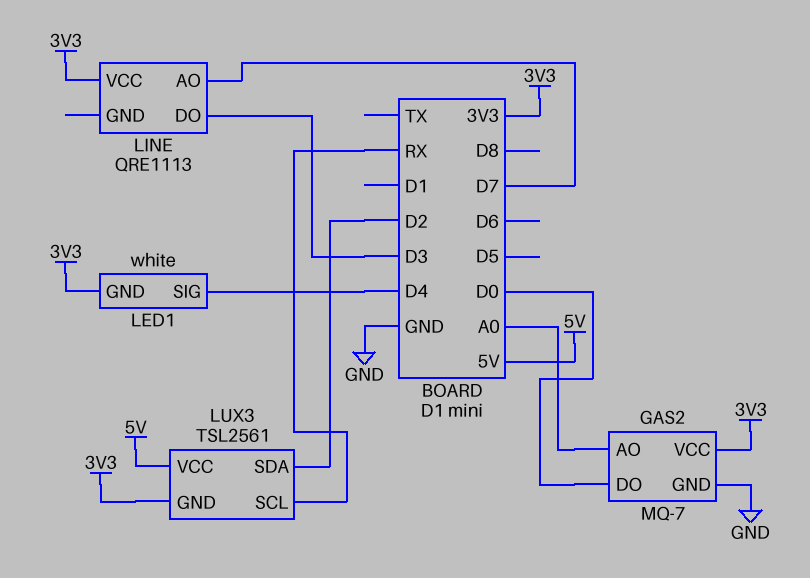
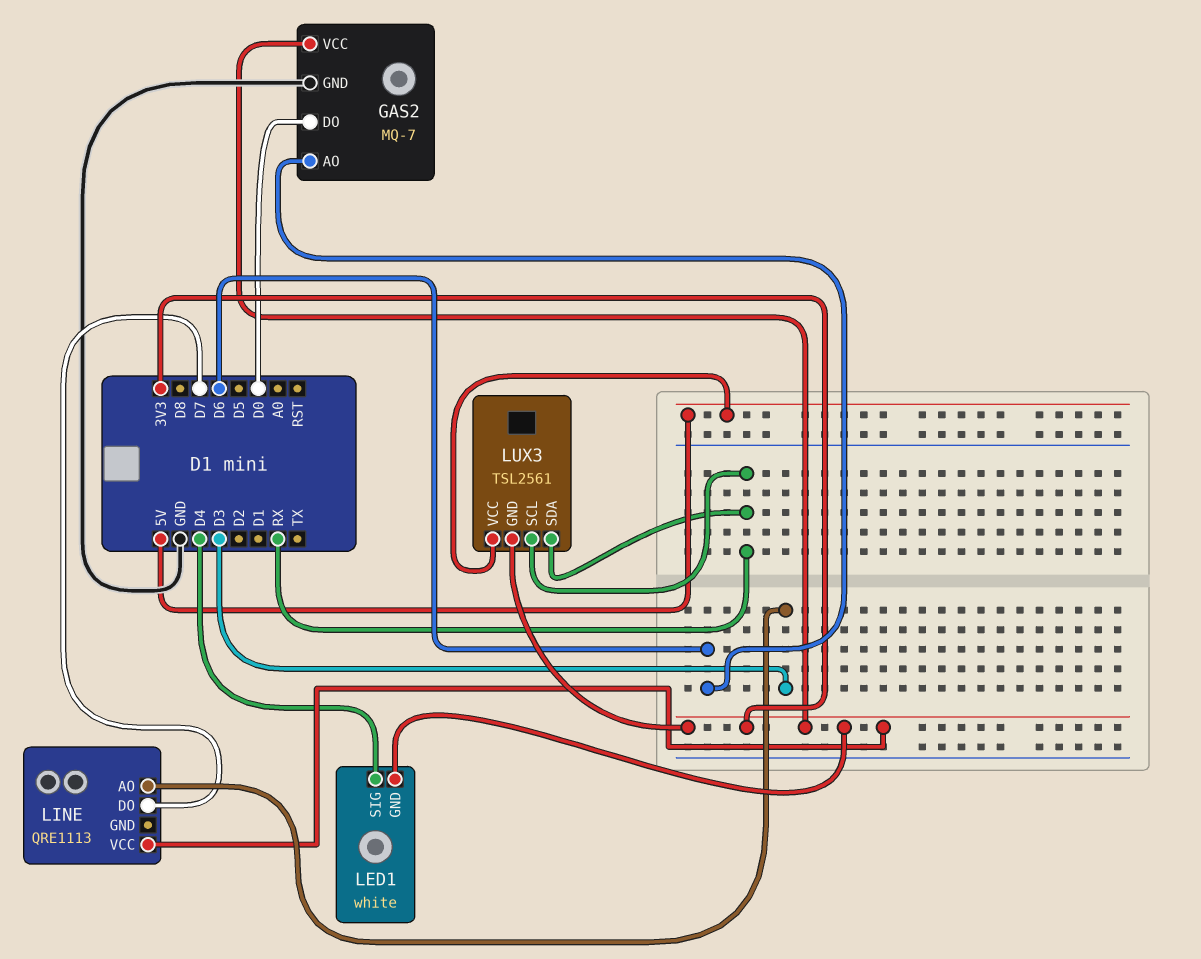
GAS2 pin AO: A0 -> D6
LINE pin AO: D7 -> D3
LINE pin DO: D3 -> D7
LUX3 pin SDA: D2 -> RX

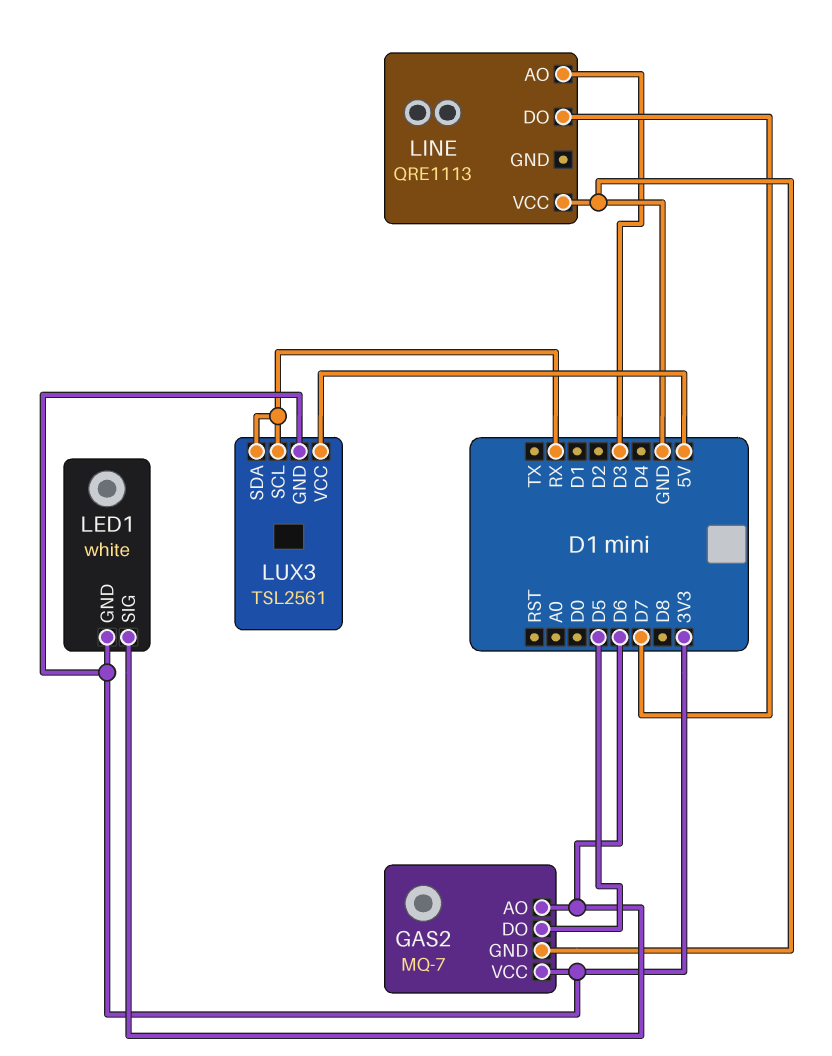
GAS2 pin DO: D0 -> D5
LED1 pin SIG: D4 -> D6
LINE pin VCC: 3V3 -> GND

